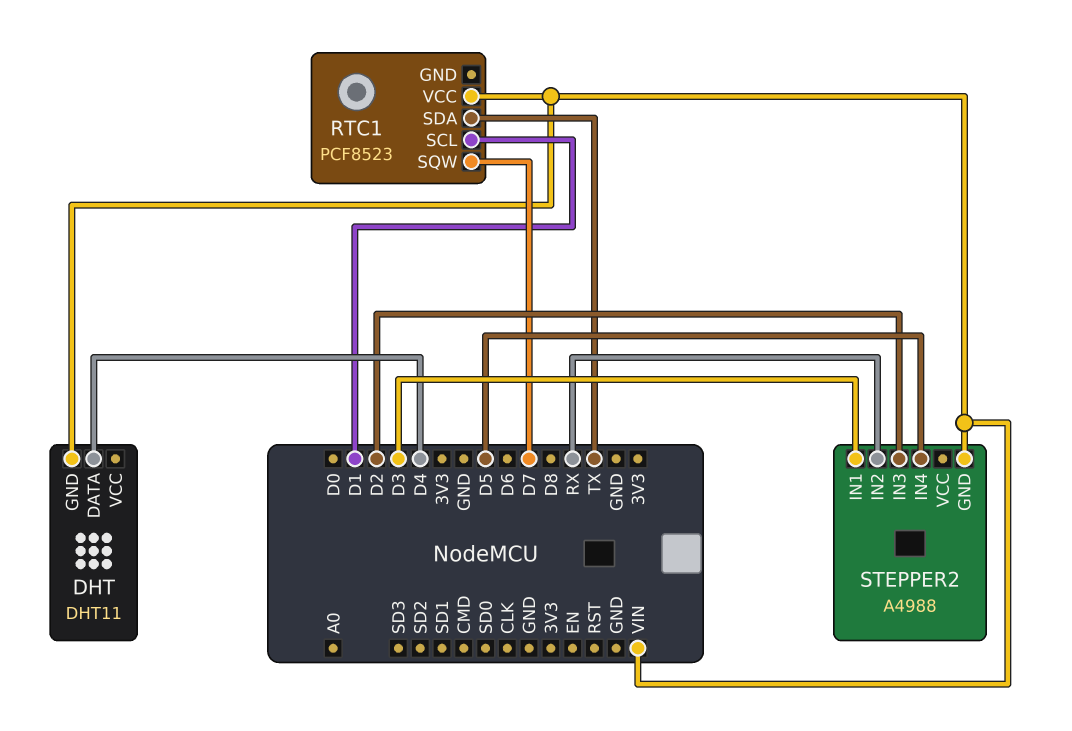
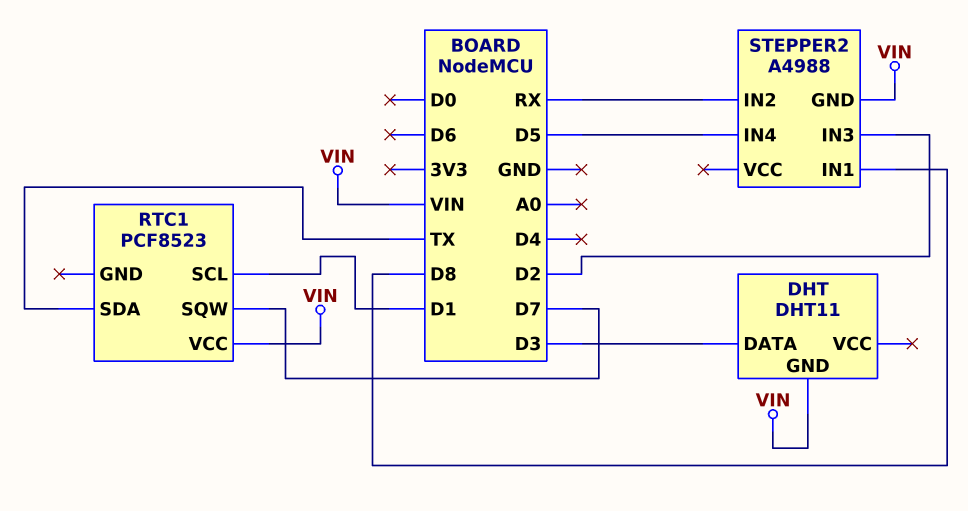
DHT pin DATA: D4 -> D3
STEPPER2 pin IN1: D3 -> D8

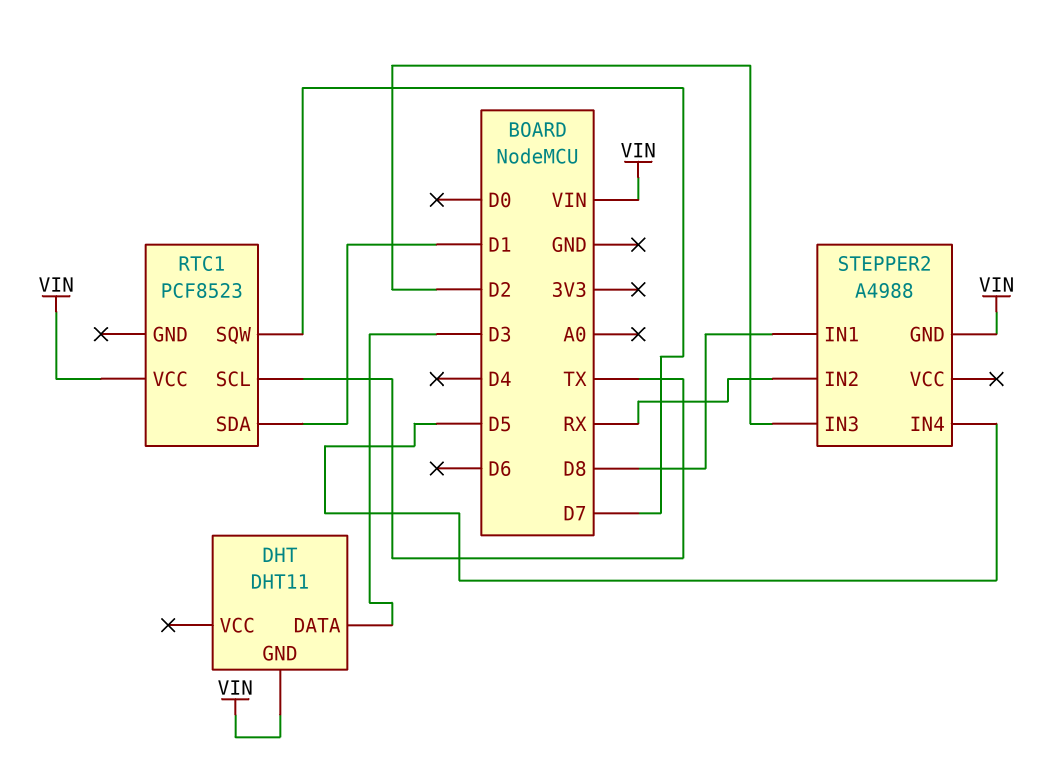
RTC1 pin SCL: D1 -> TX
RTC1 pin SDA: TX -> D1

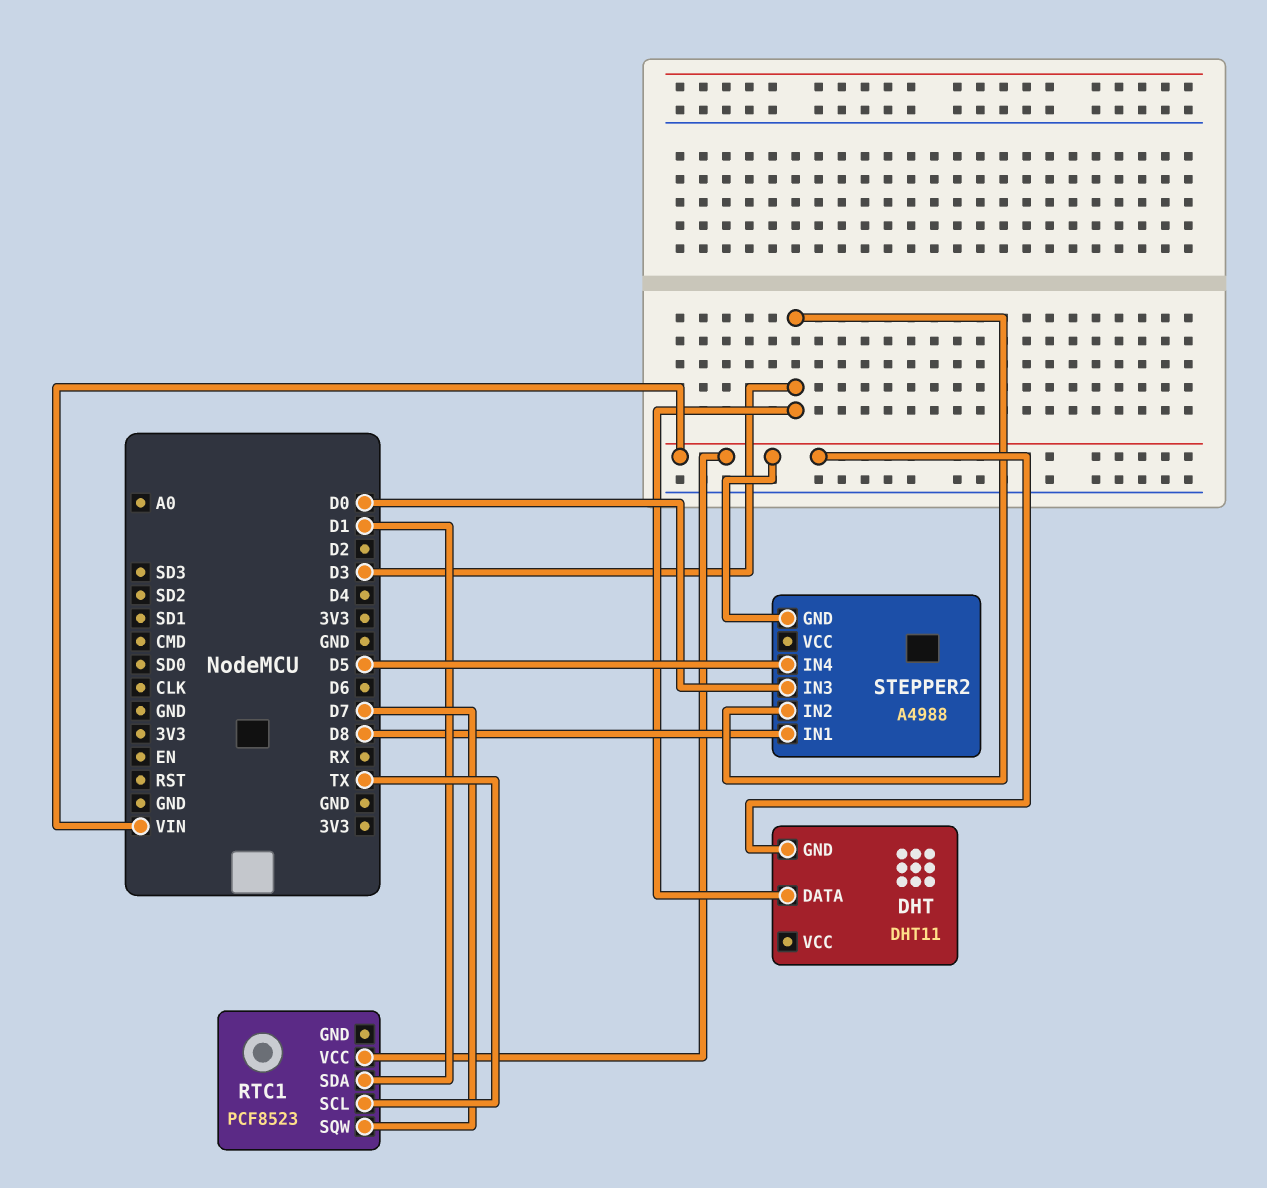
STEPPER2 pin IN2: RX -> D3
STEPPER2 pin IN3: D2 -> D0

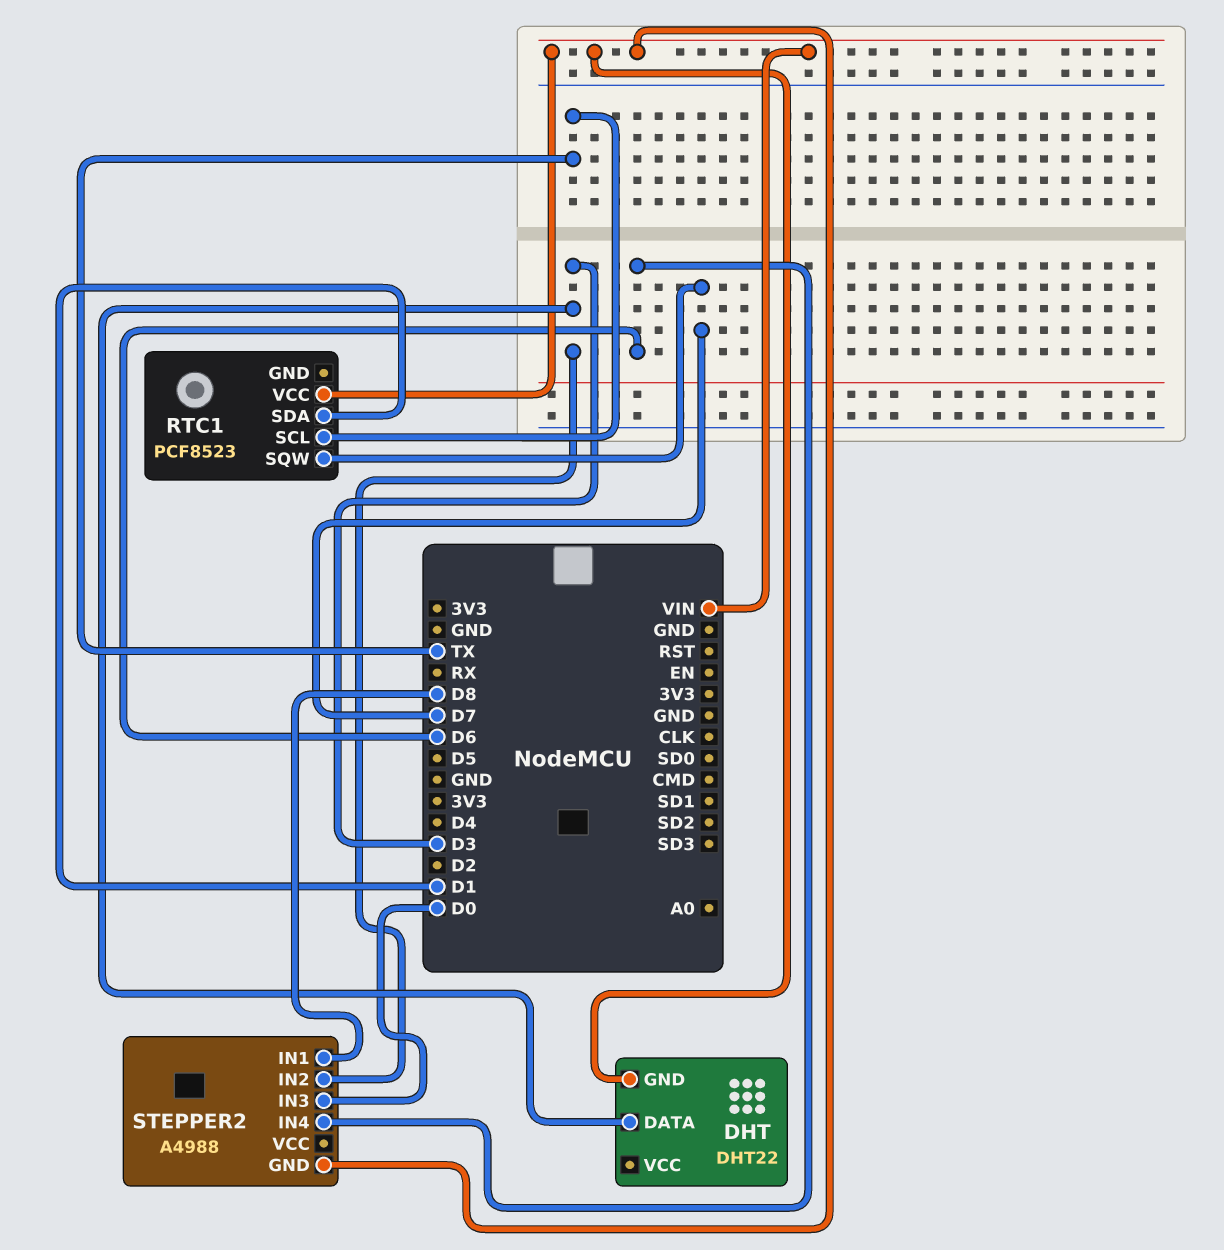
DHT: DHT11 -> DHT22
STEPPER2 pin IN4: D5 -> D6

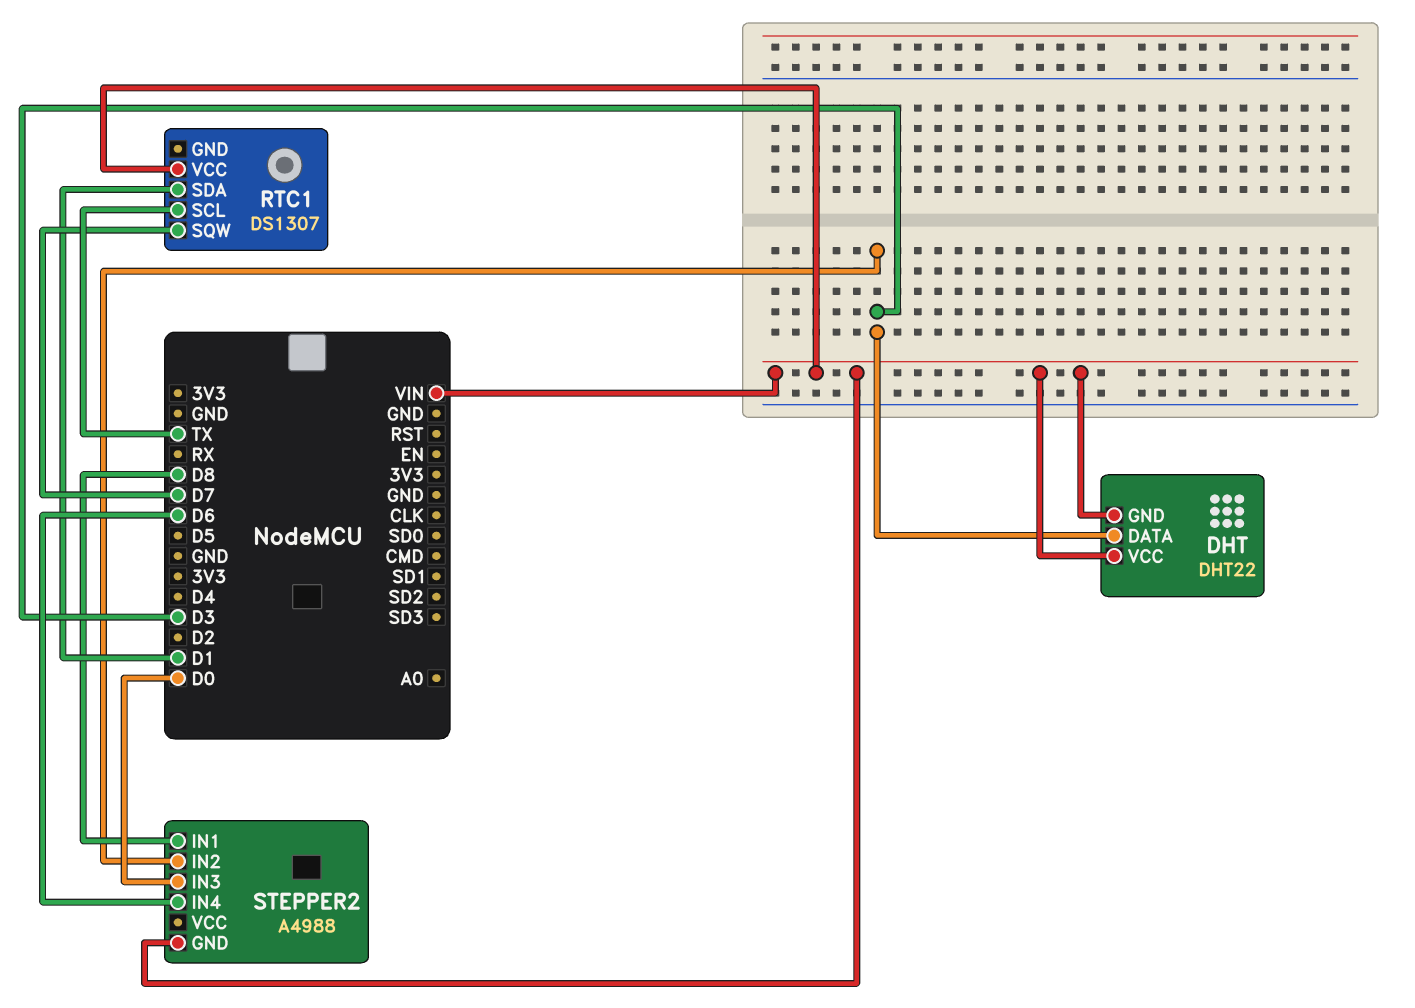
DHT pin VCC: none -> VIN
RTC1: PCF8523 -> DS1307

